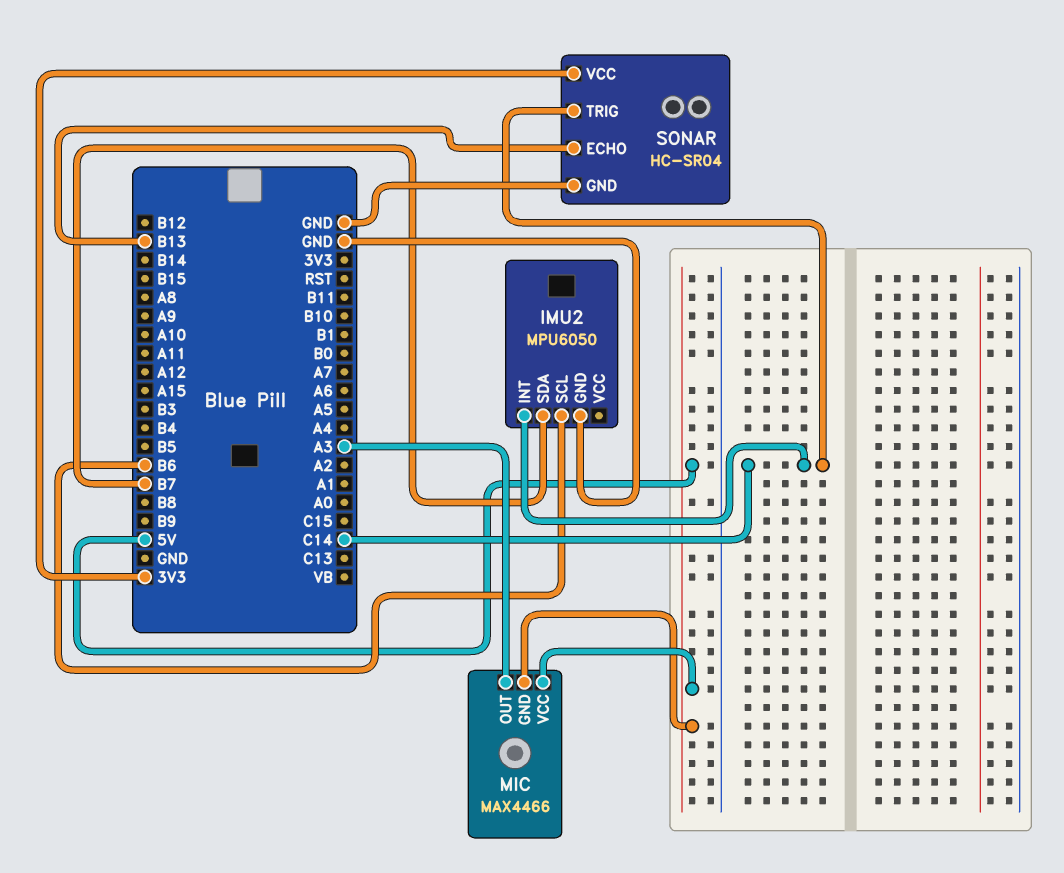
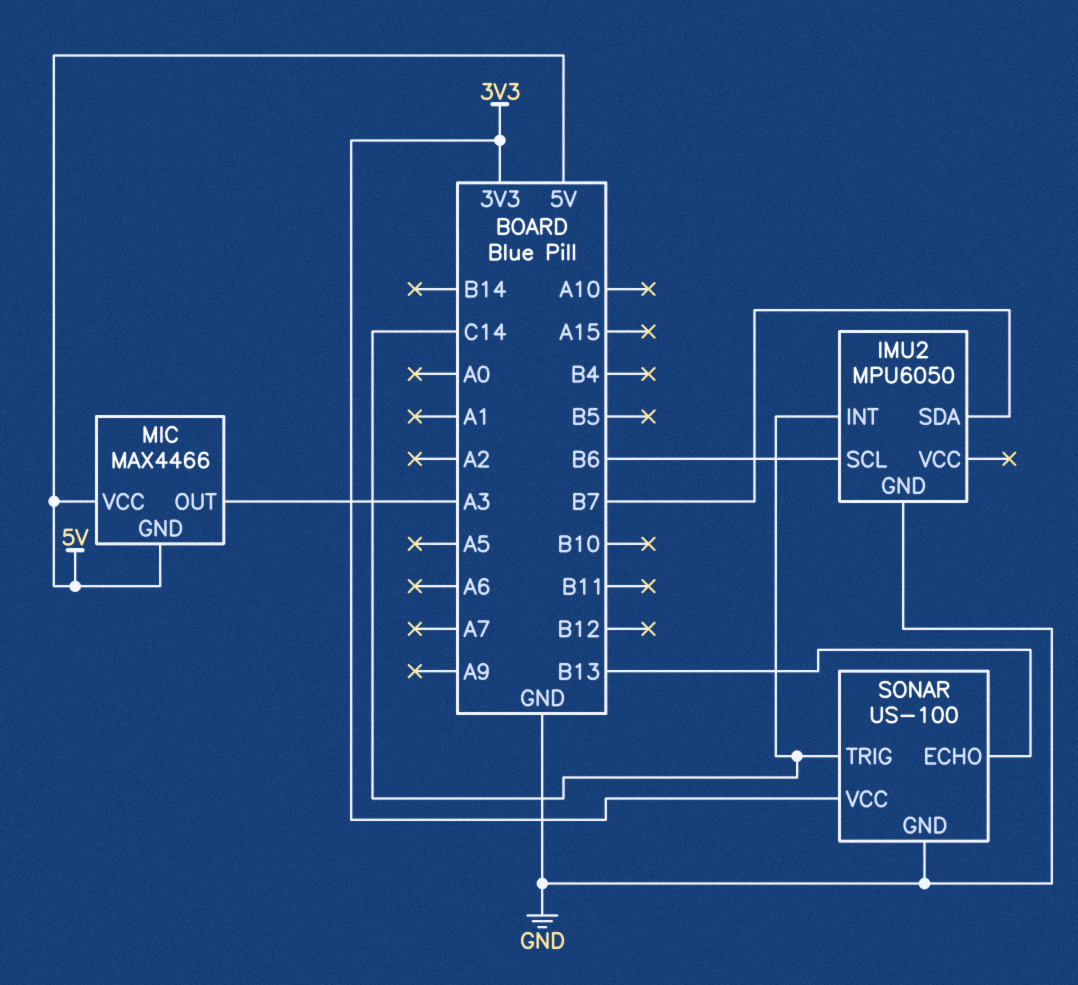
SONAR: HC-SR04 -> US-100

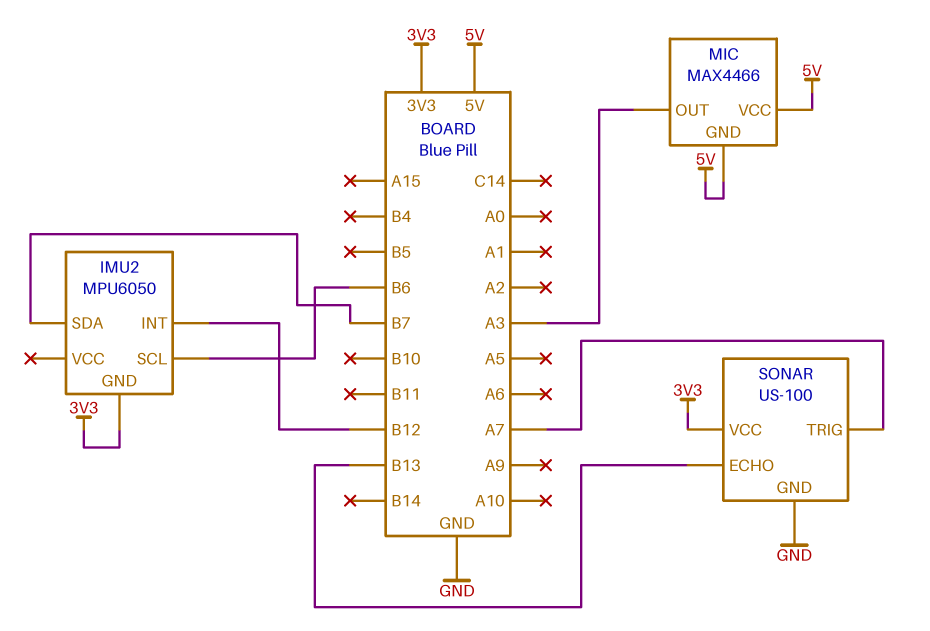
IMU2 pin GND: GND -> 3V3
IMU2 pin INT: C14 -> B12
SONAR pin TRIG: C14 -> A7

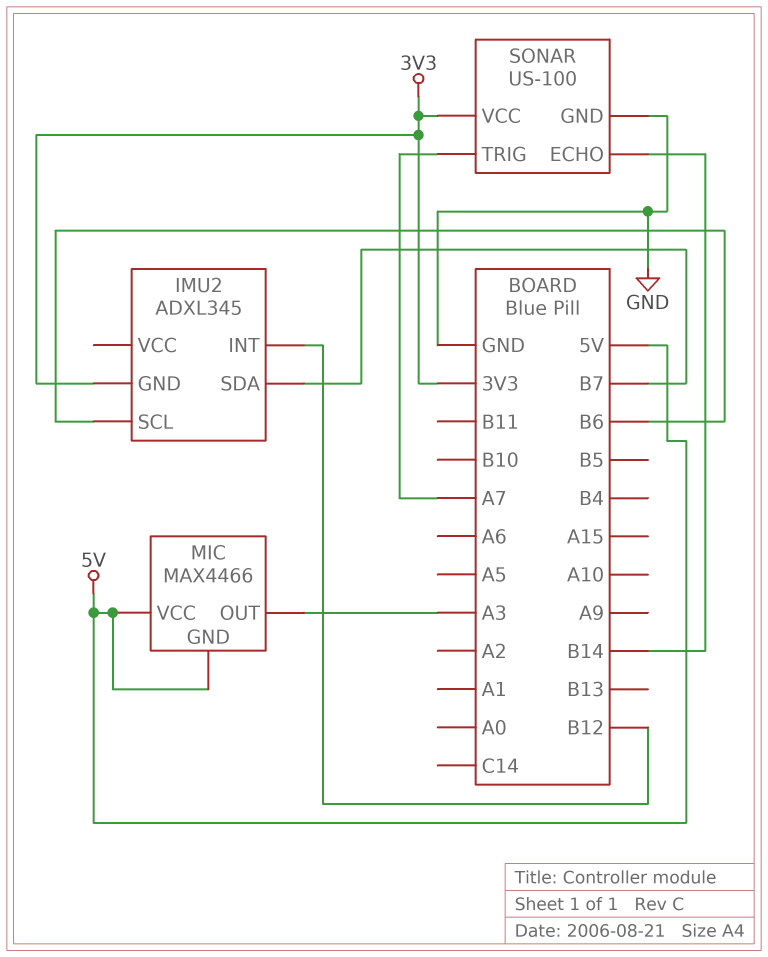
IMU2: MPU6050 -> ADXL345
SONAR pin ECHO: B13 -> B14

